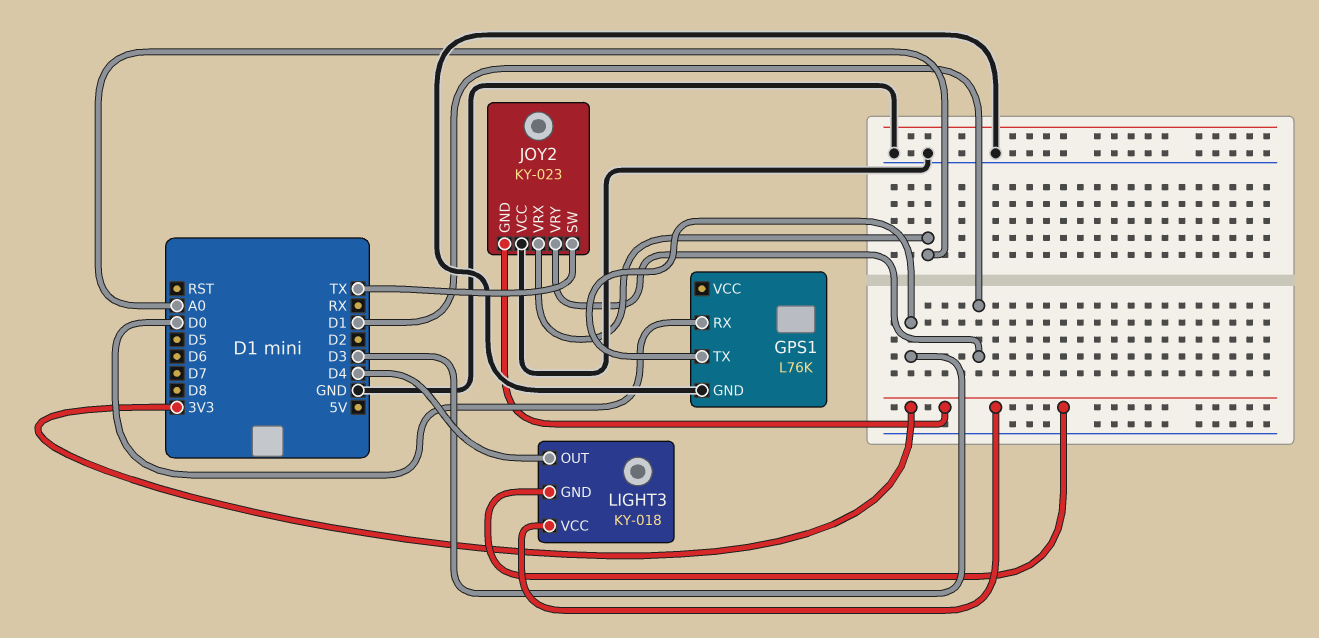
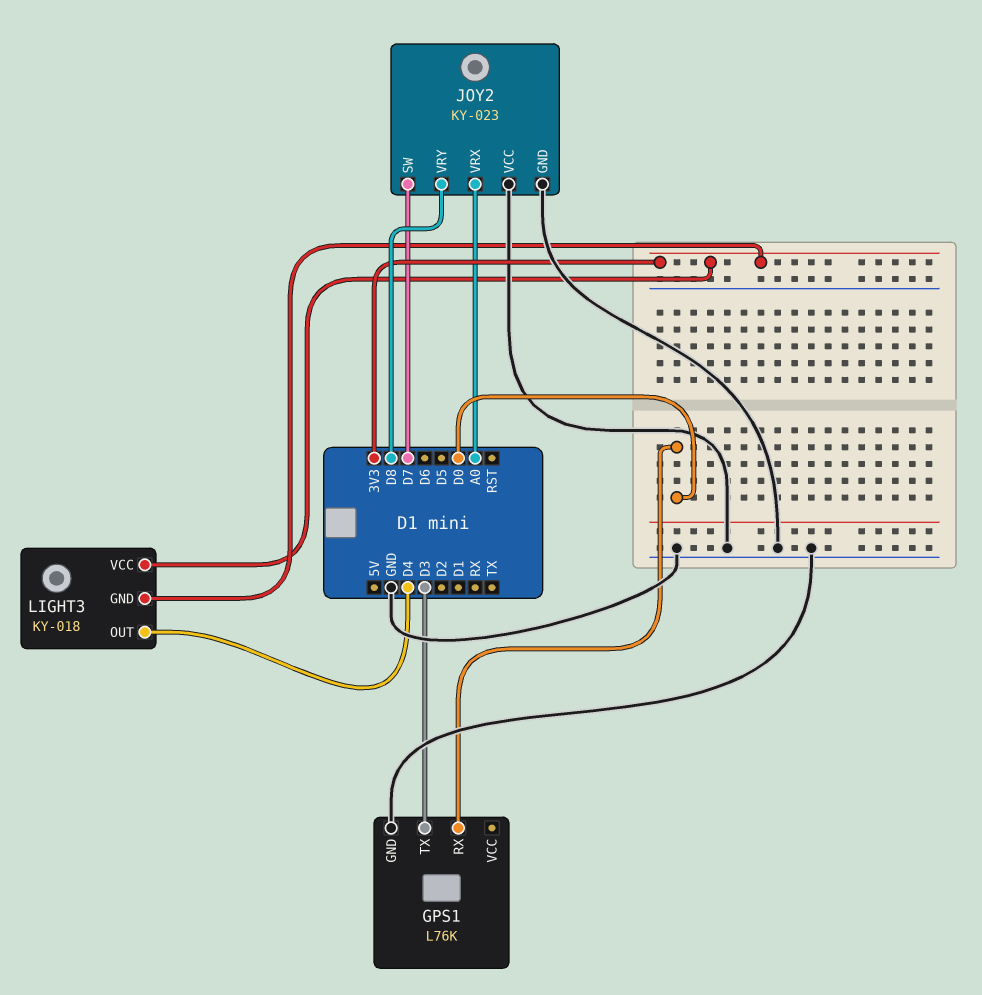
JOY2 pin GND: 3V3 -> GND
JOY2 pin SW: TX -> D7
JOY2 pin VRY: D1 -> D8

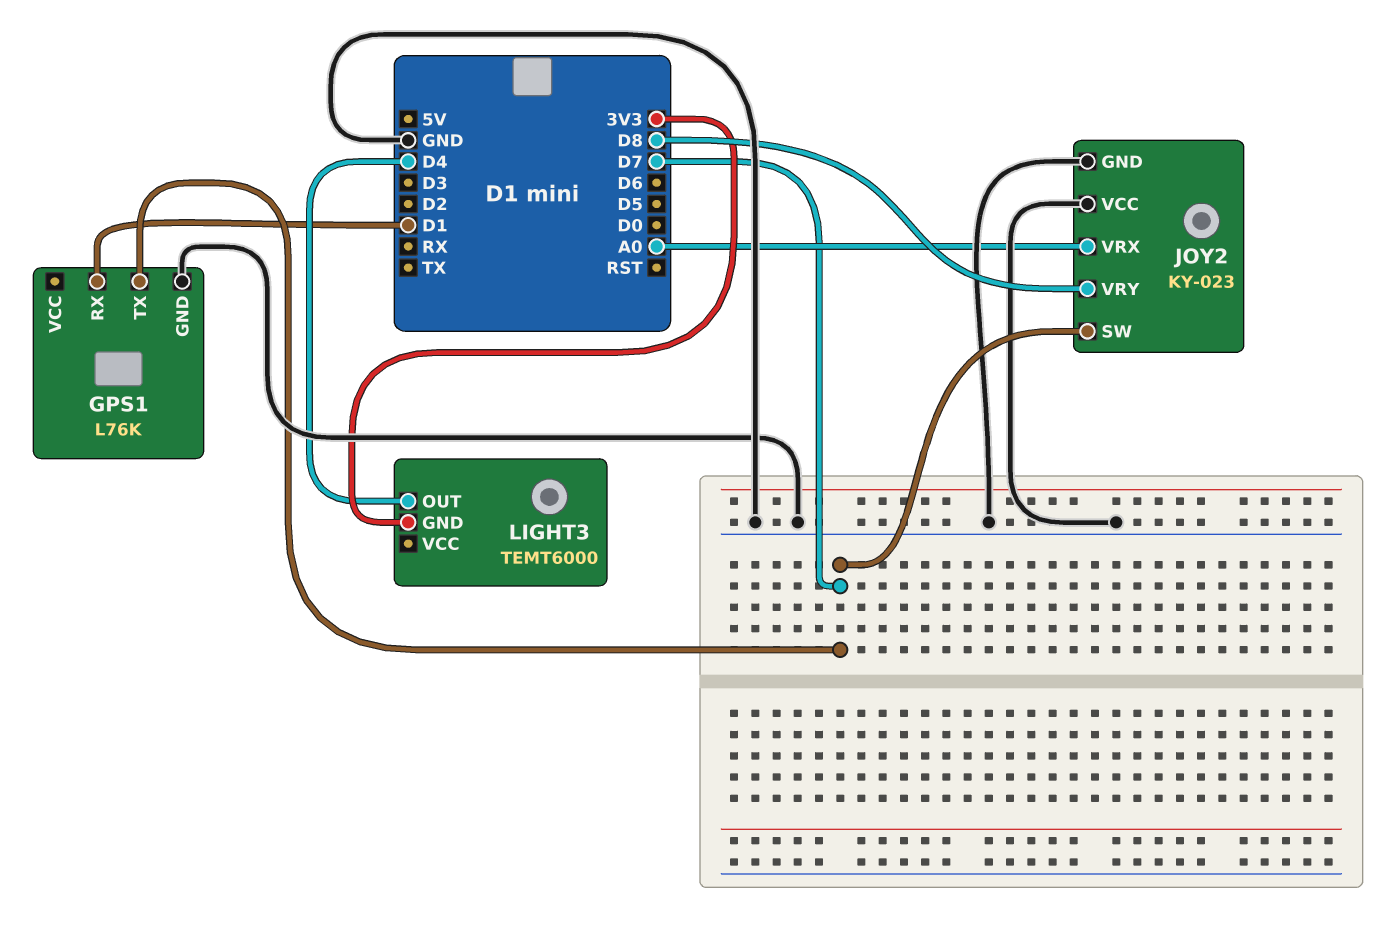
GPS1 pin RX: D0 -> D1
GPS1 pin TX: D3 -> D7
LIGHT3: KY-018 -> TEMT6000
LIGHT3 pin VCC: 3V3 -> none

